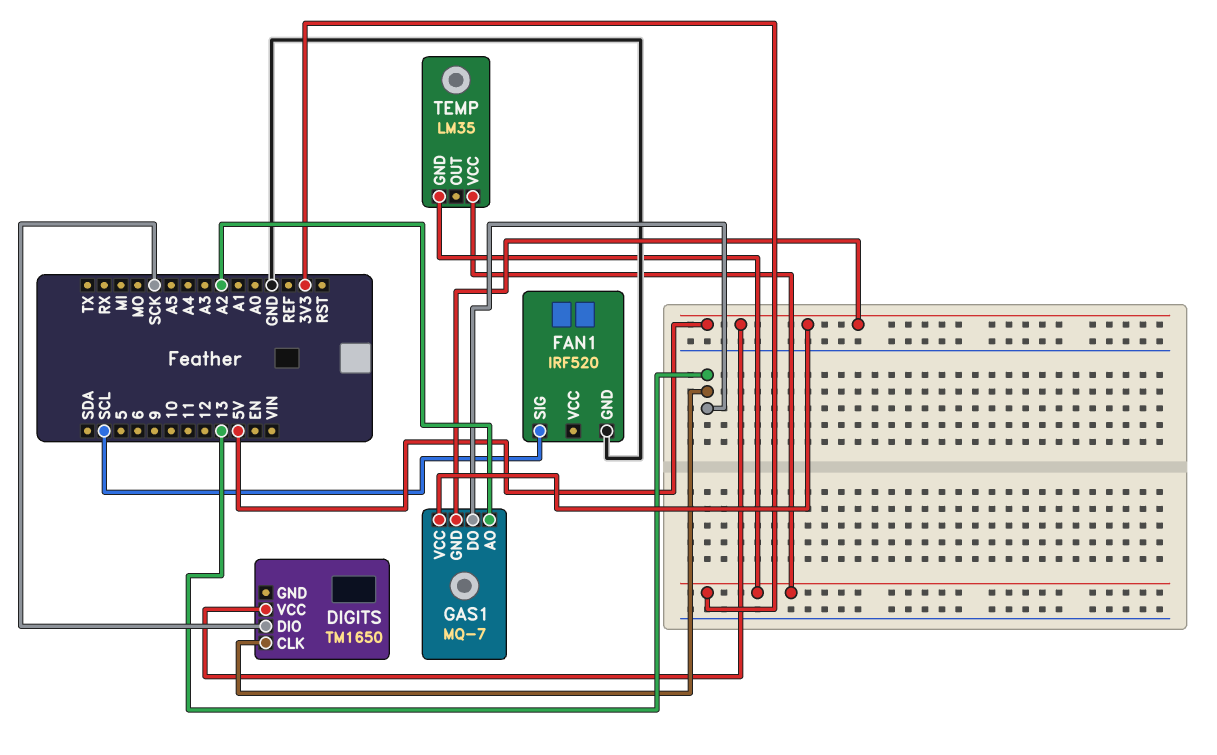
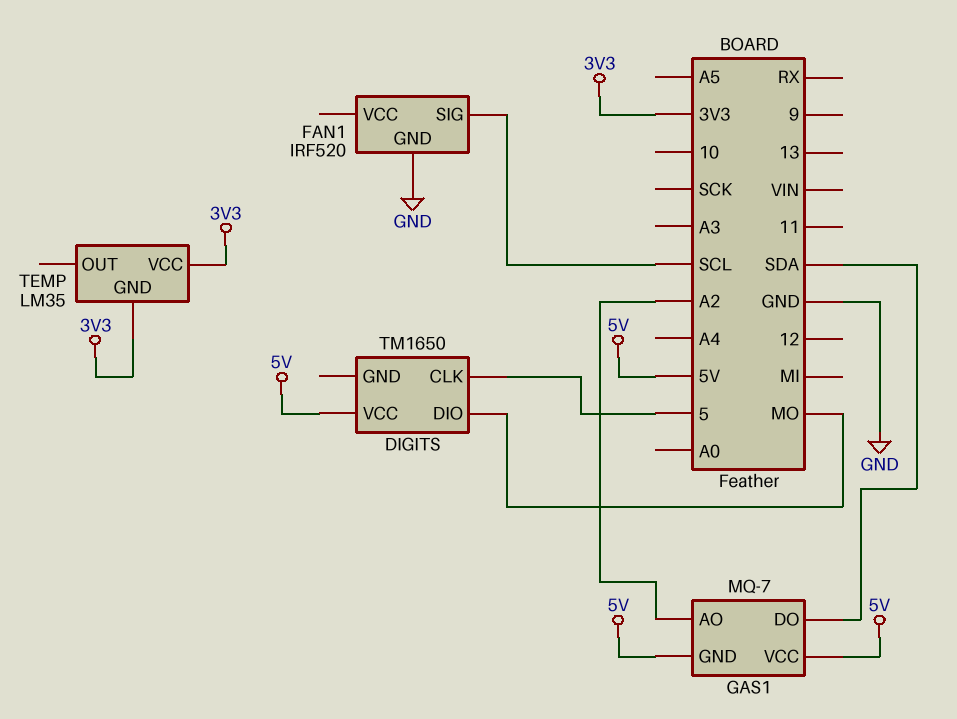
DIGITS pin CLK: 13 -> 5
DIGITS pin DIO: SCK -> MO
GAS1 pin DO: 13 -> SDA

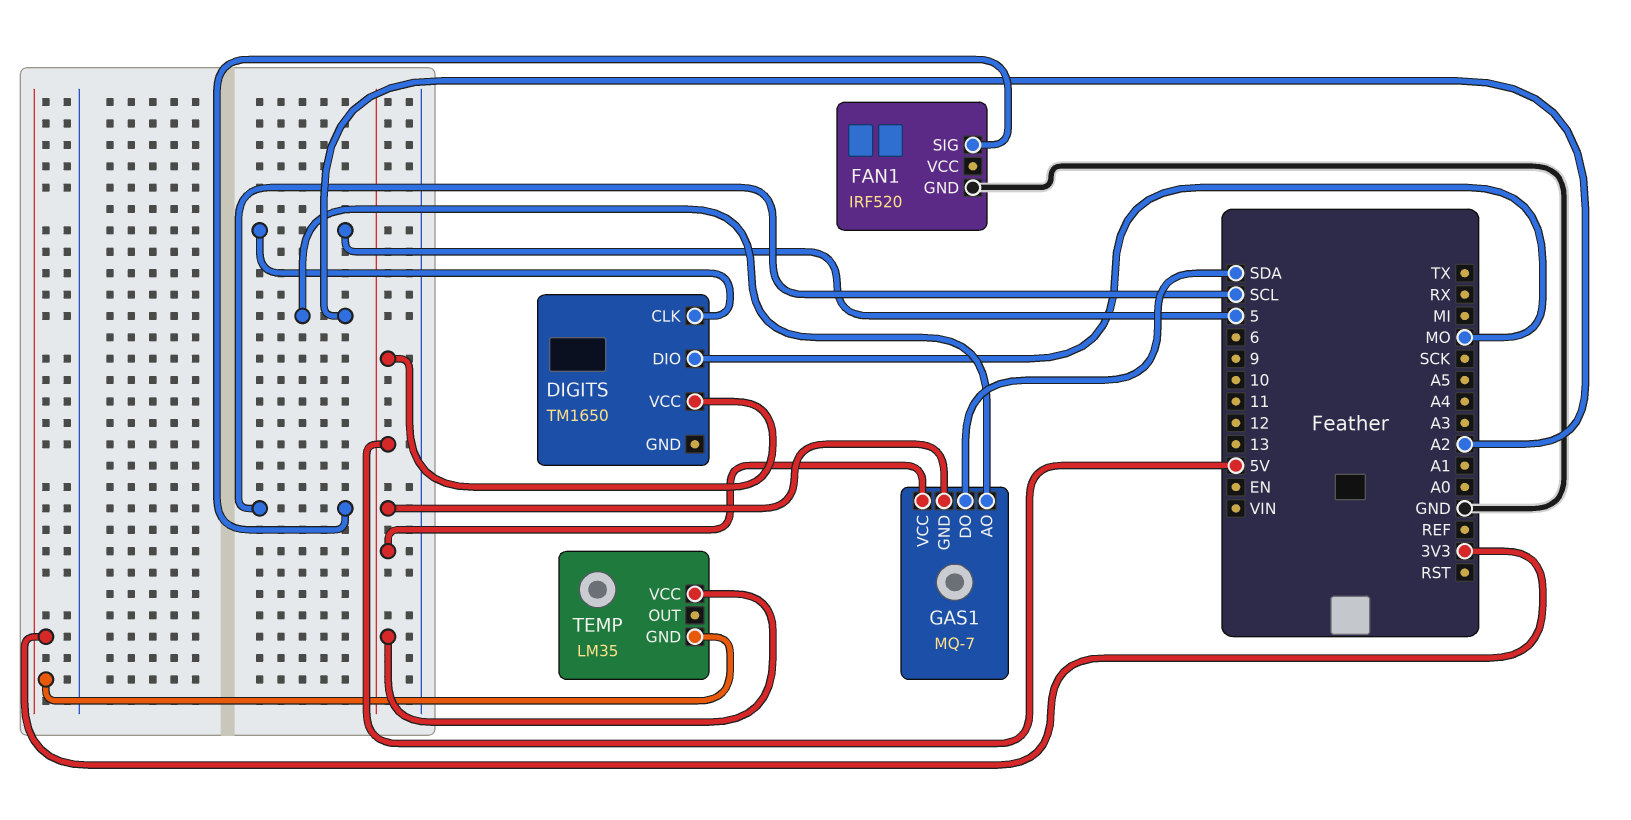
TEMP pin VCC: 3V3 -> 5V

